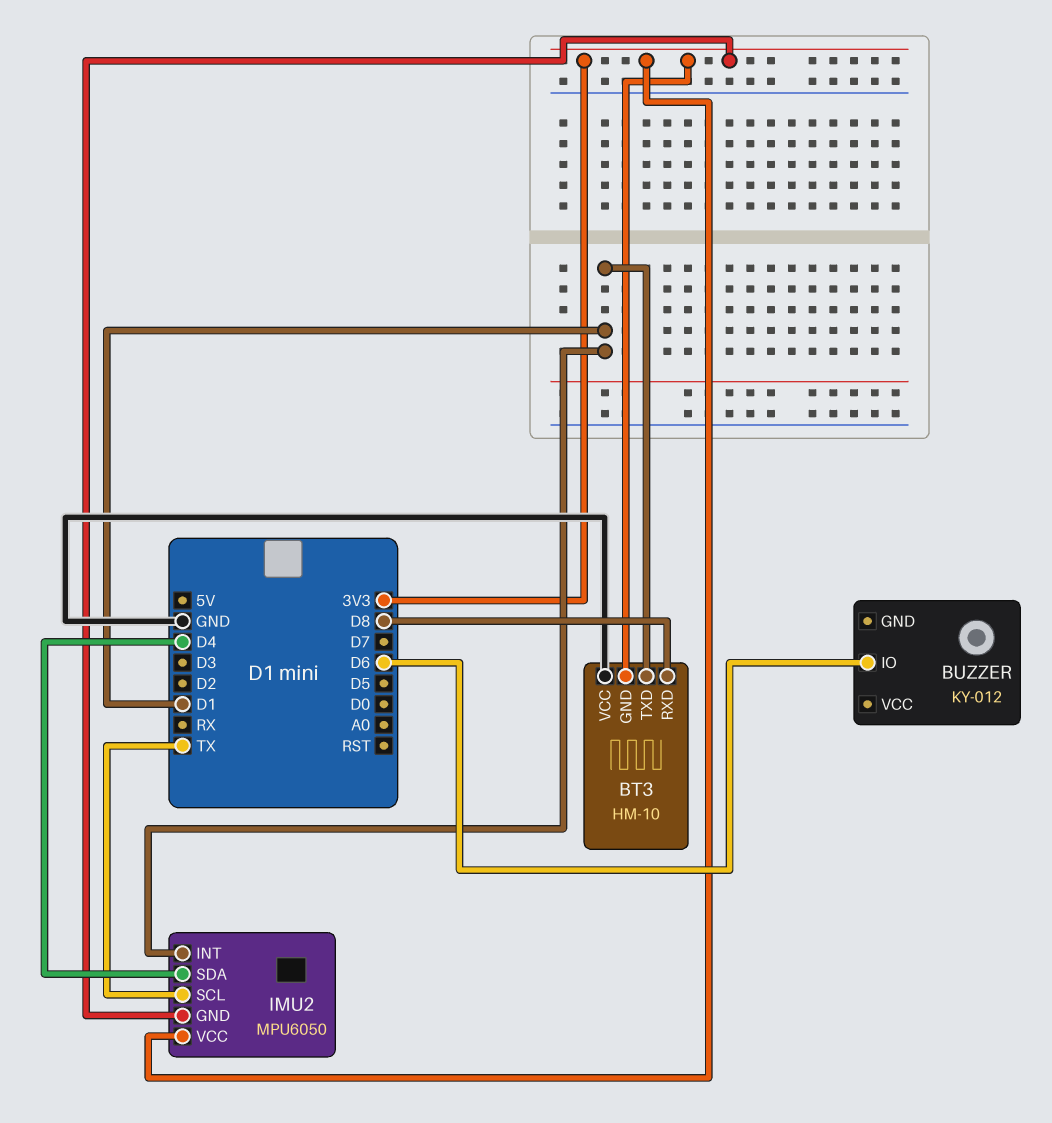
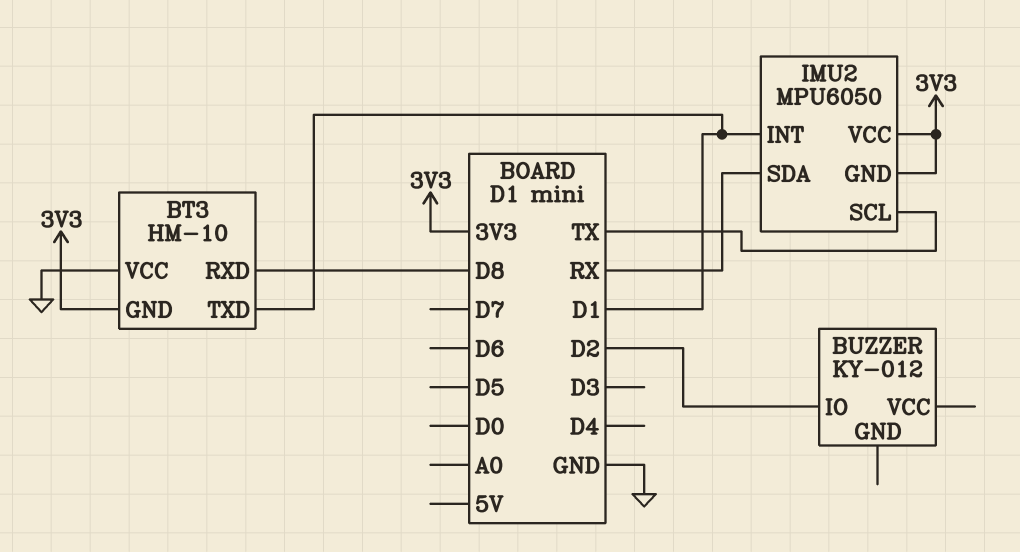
BUZZER pin IO: D6 -> D2
IMU2 pin SDA: D4 -> RX

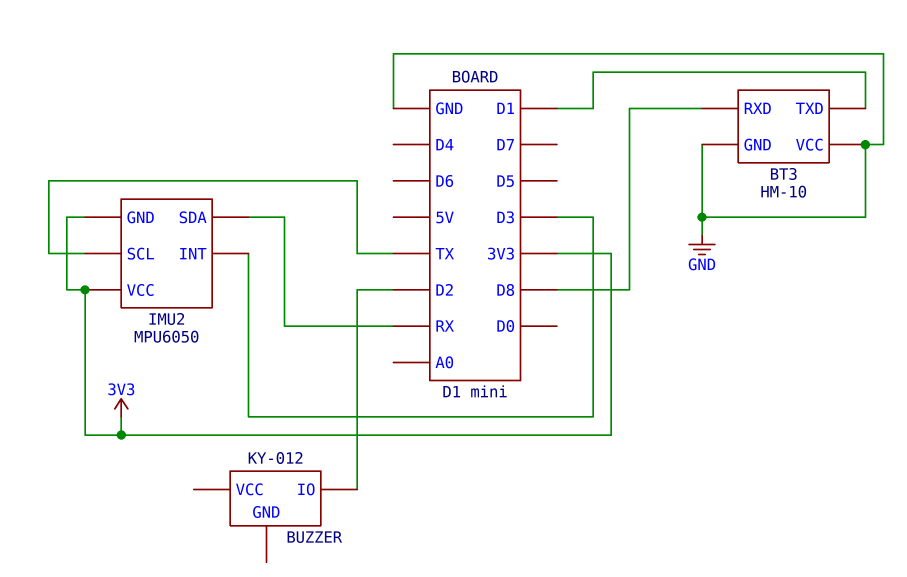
BT3 pin GND: 3V3 -> GND
IMU2 pin INT: D1 -> D3

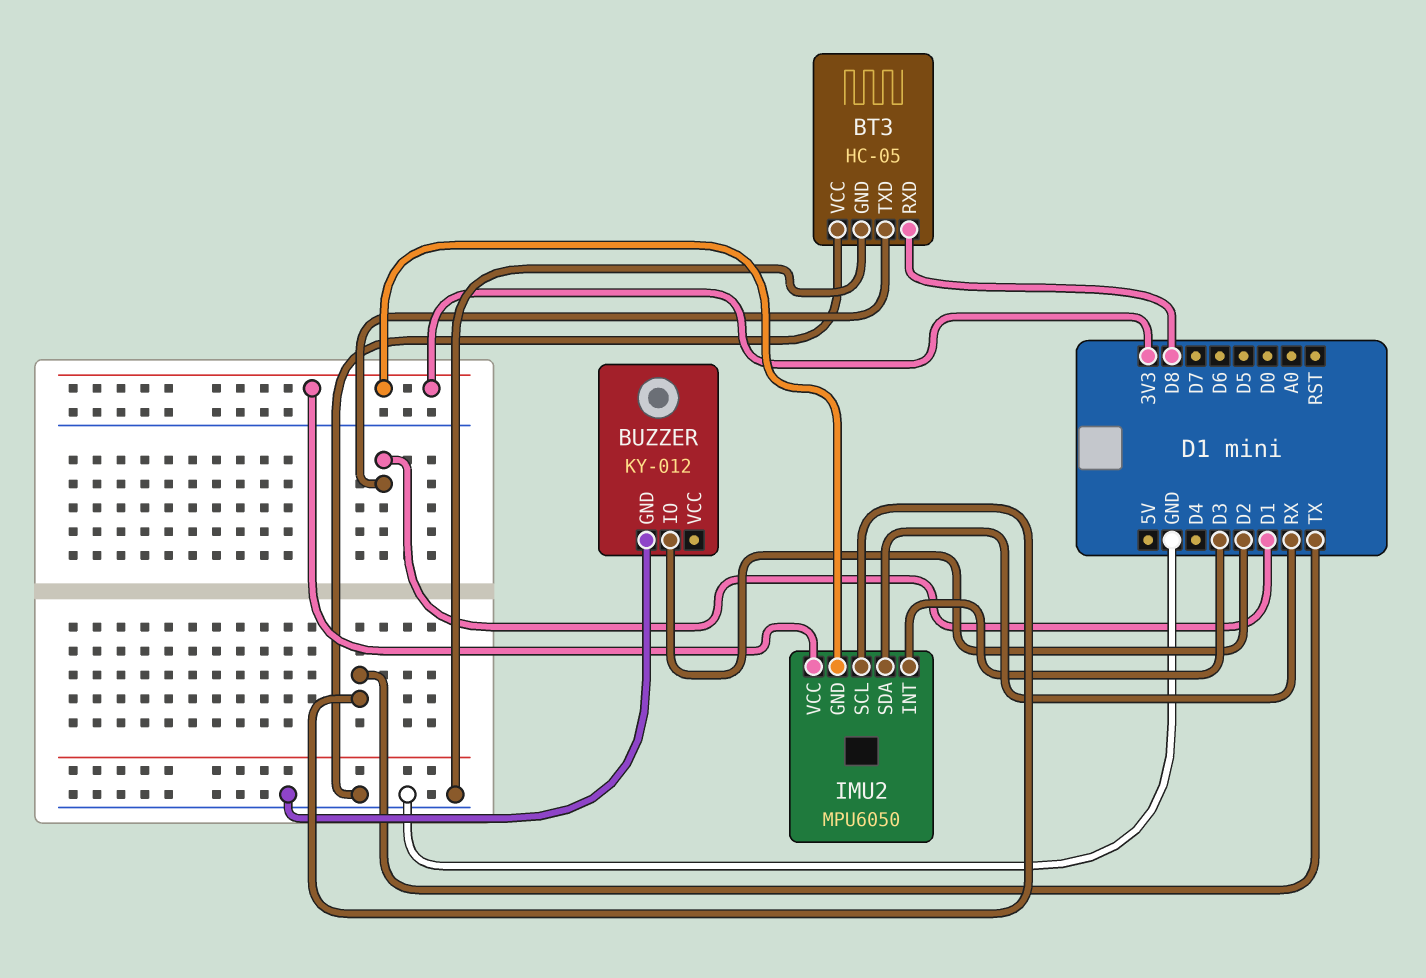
BT3: HM-10 -> HC-05
BUZZER pin GND: none -> GND

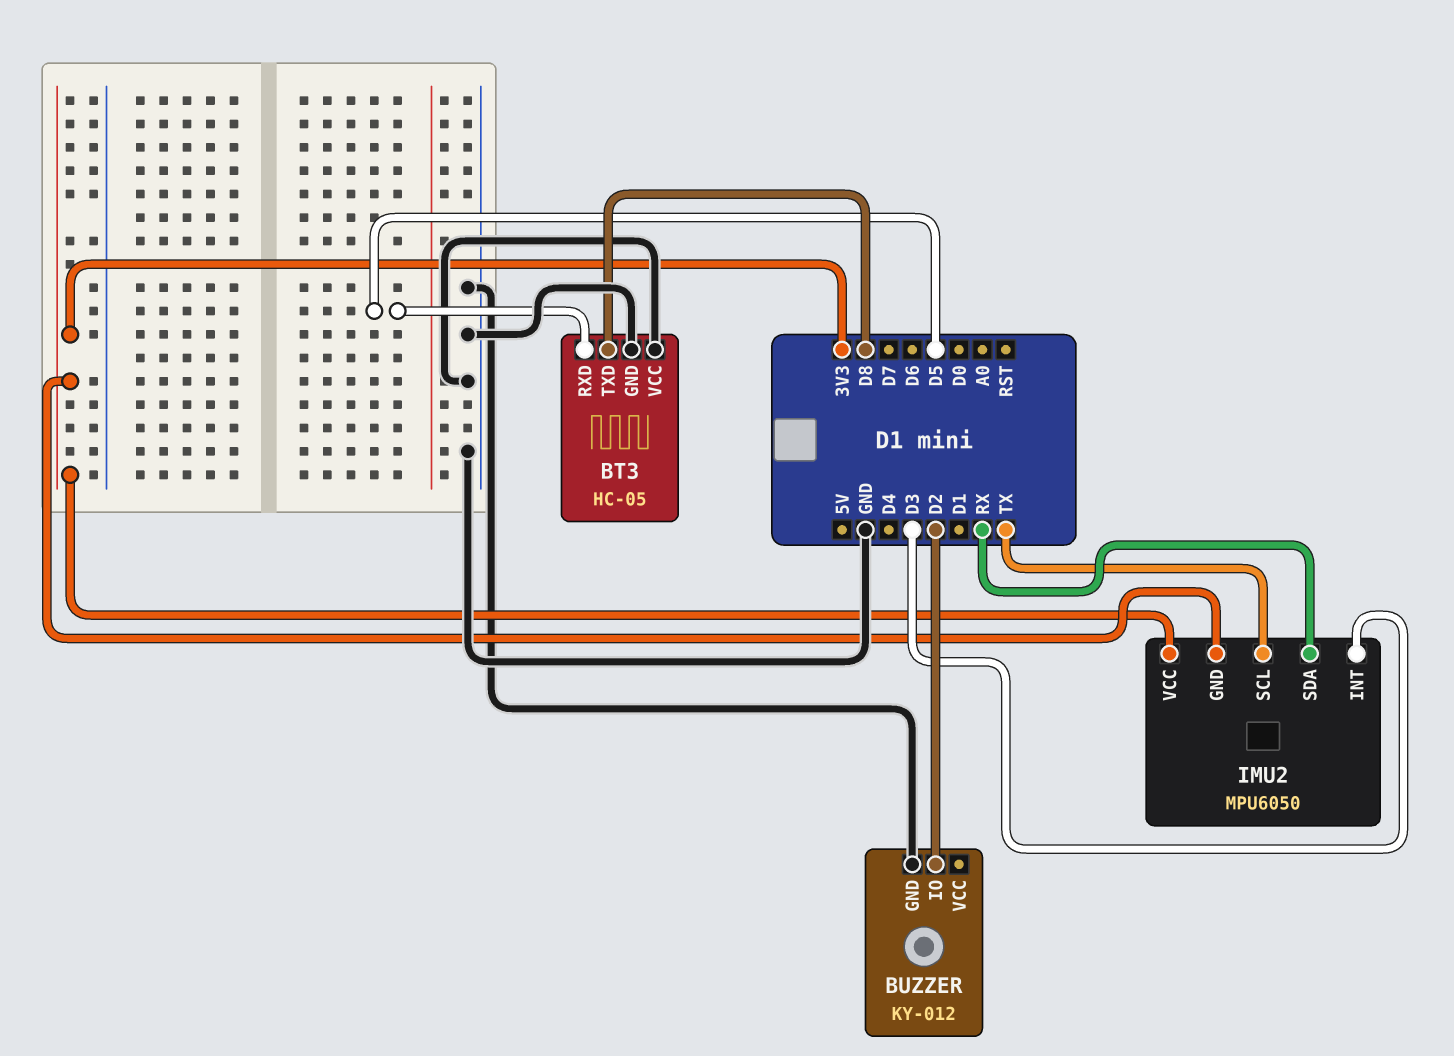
BT3 pin RXD: D8 -> D5
BT3 pin TXD: D1 -> D8

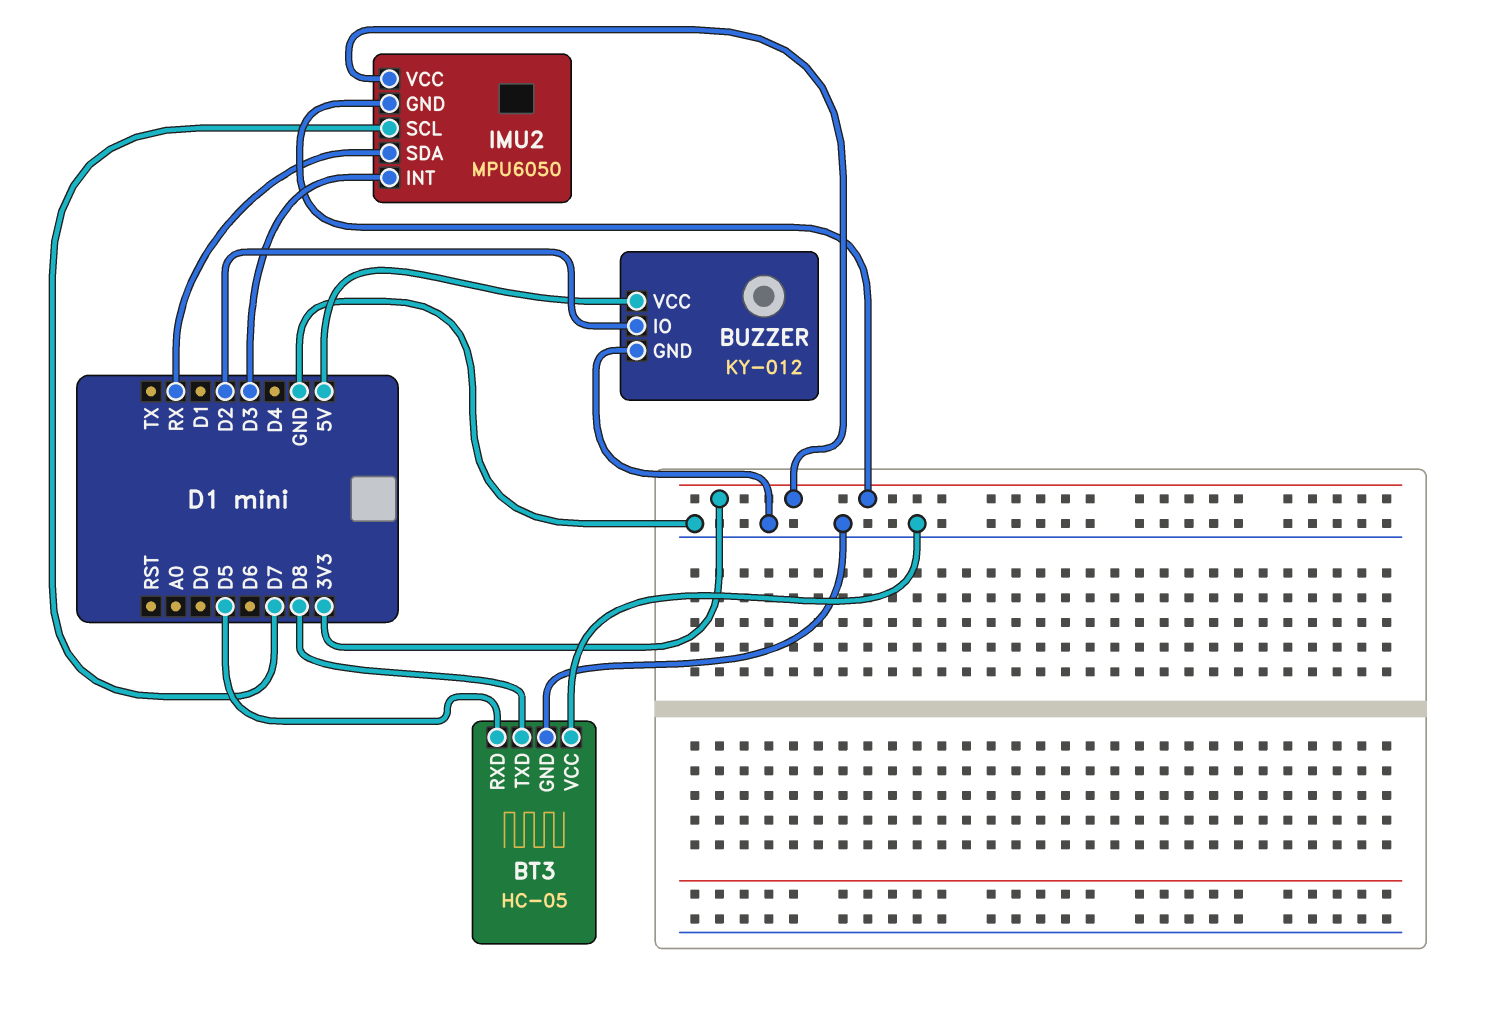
BUZZER pin VCC: none -> 5V
IMU2 pin SCL: TX -> D7

